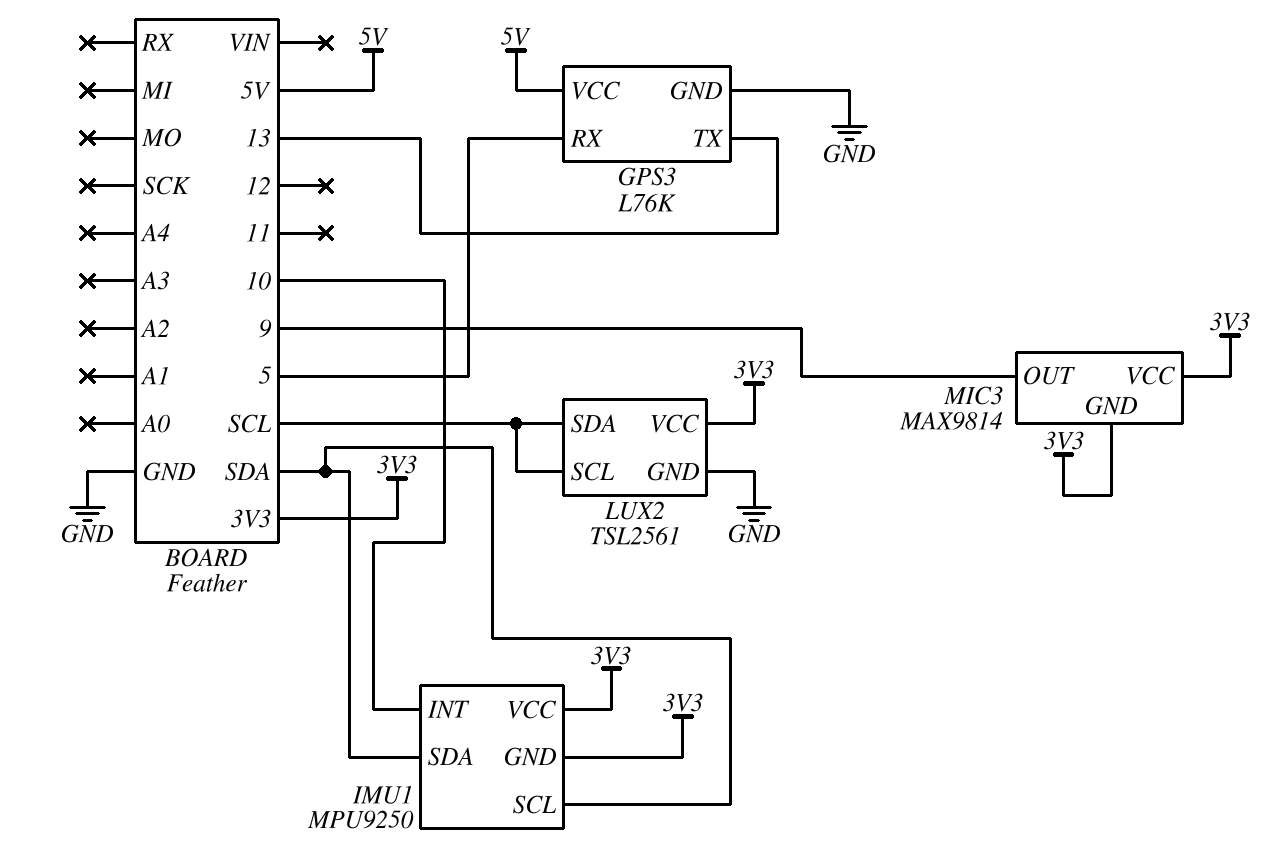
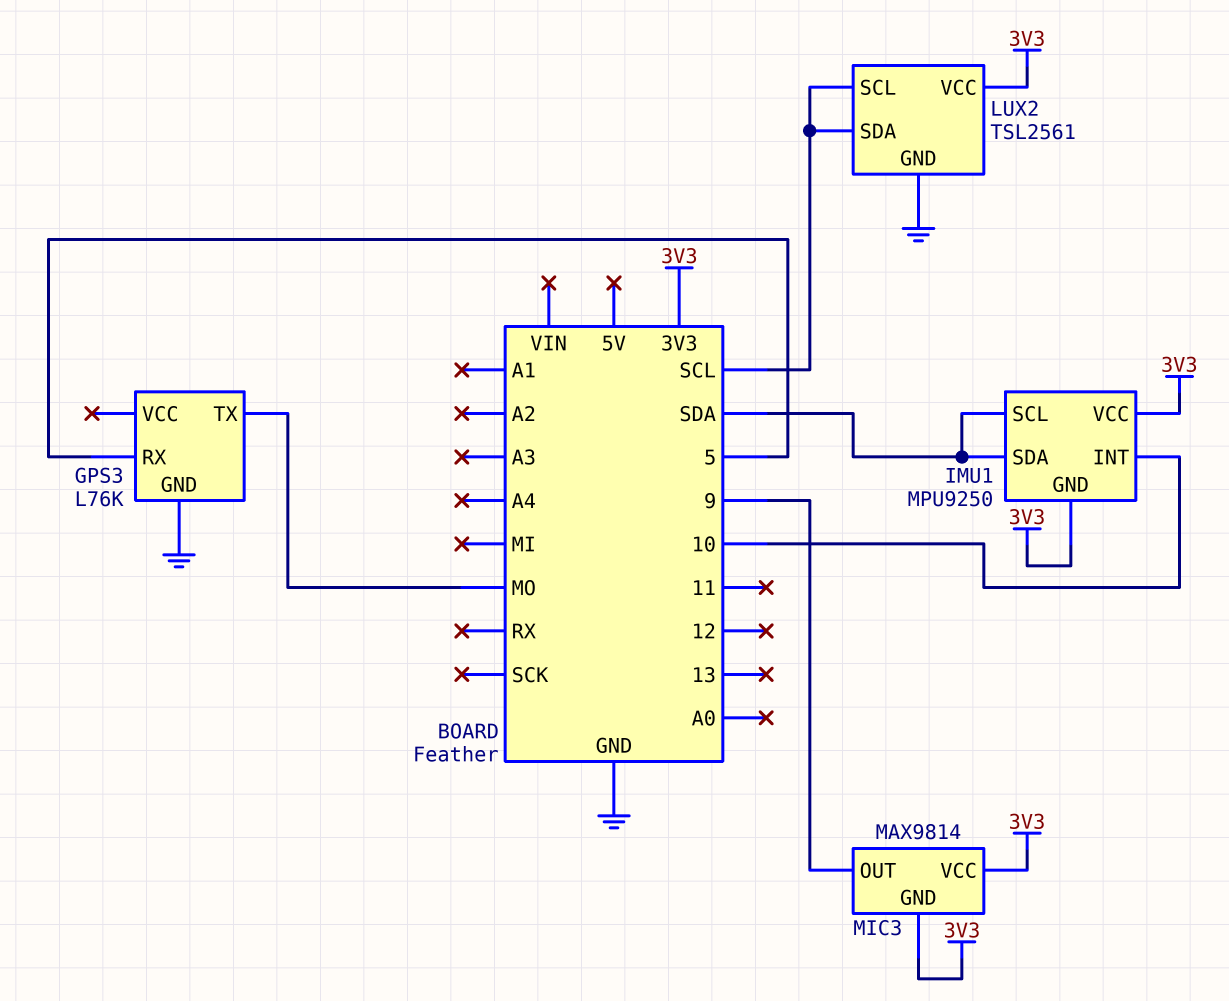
GPS3 pin TX: 13 -> MO
GPS3 pin VCC: 5V -> none

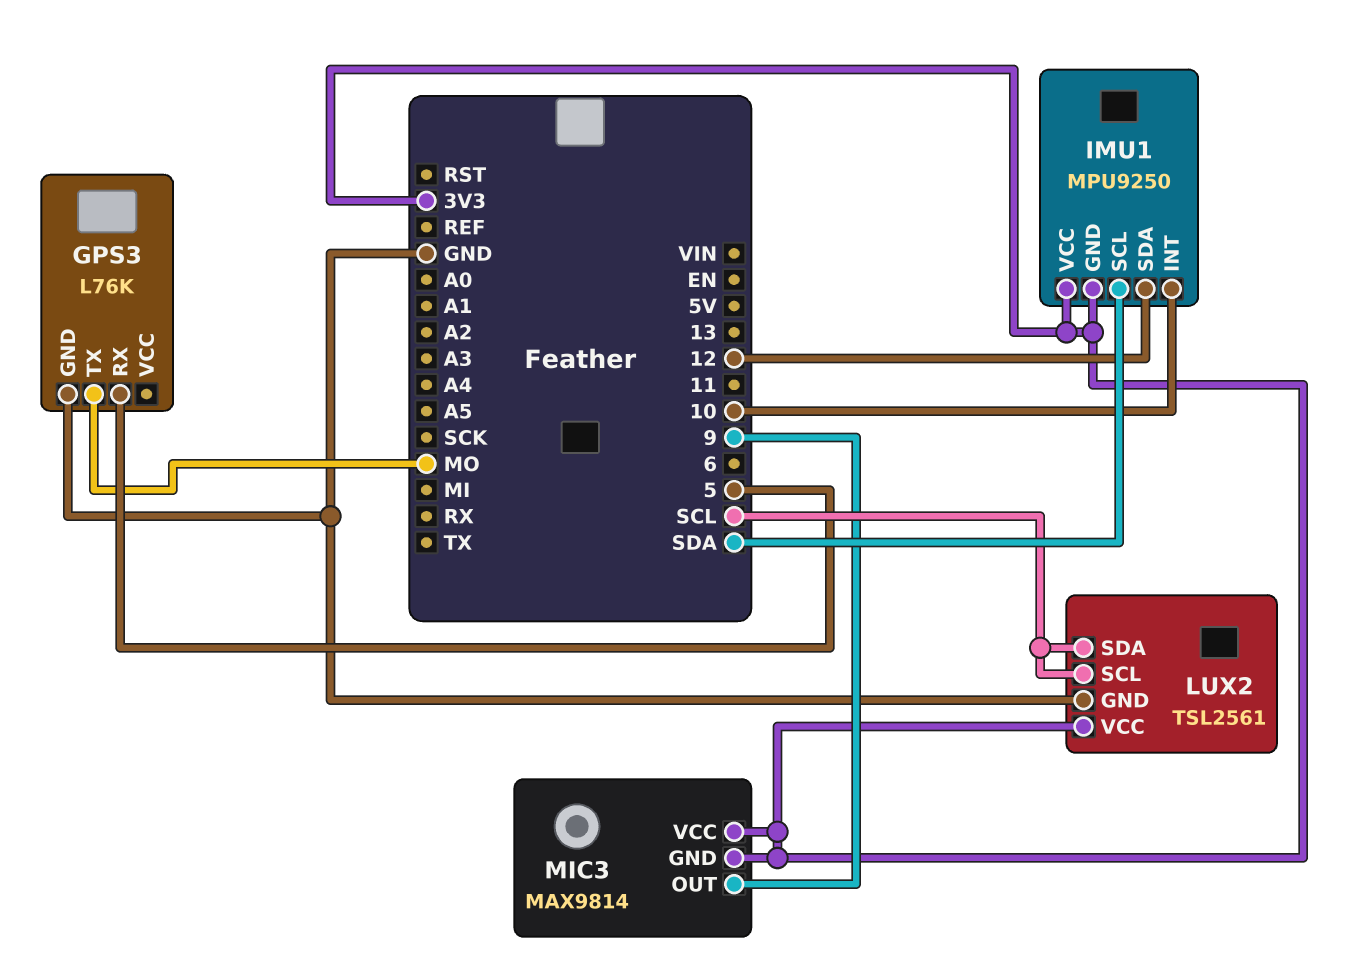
IMU1 pin SDA: SDA -> 12

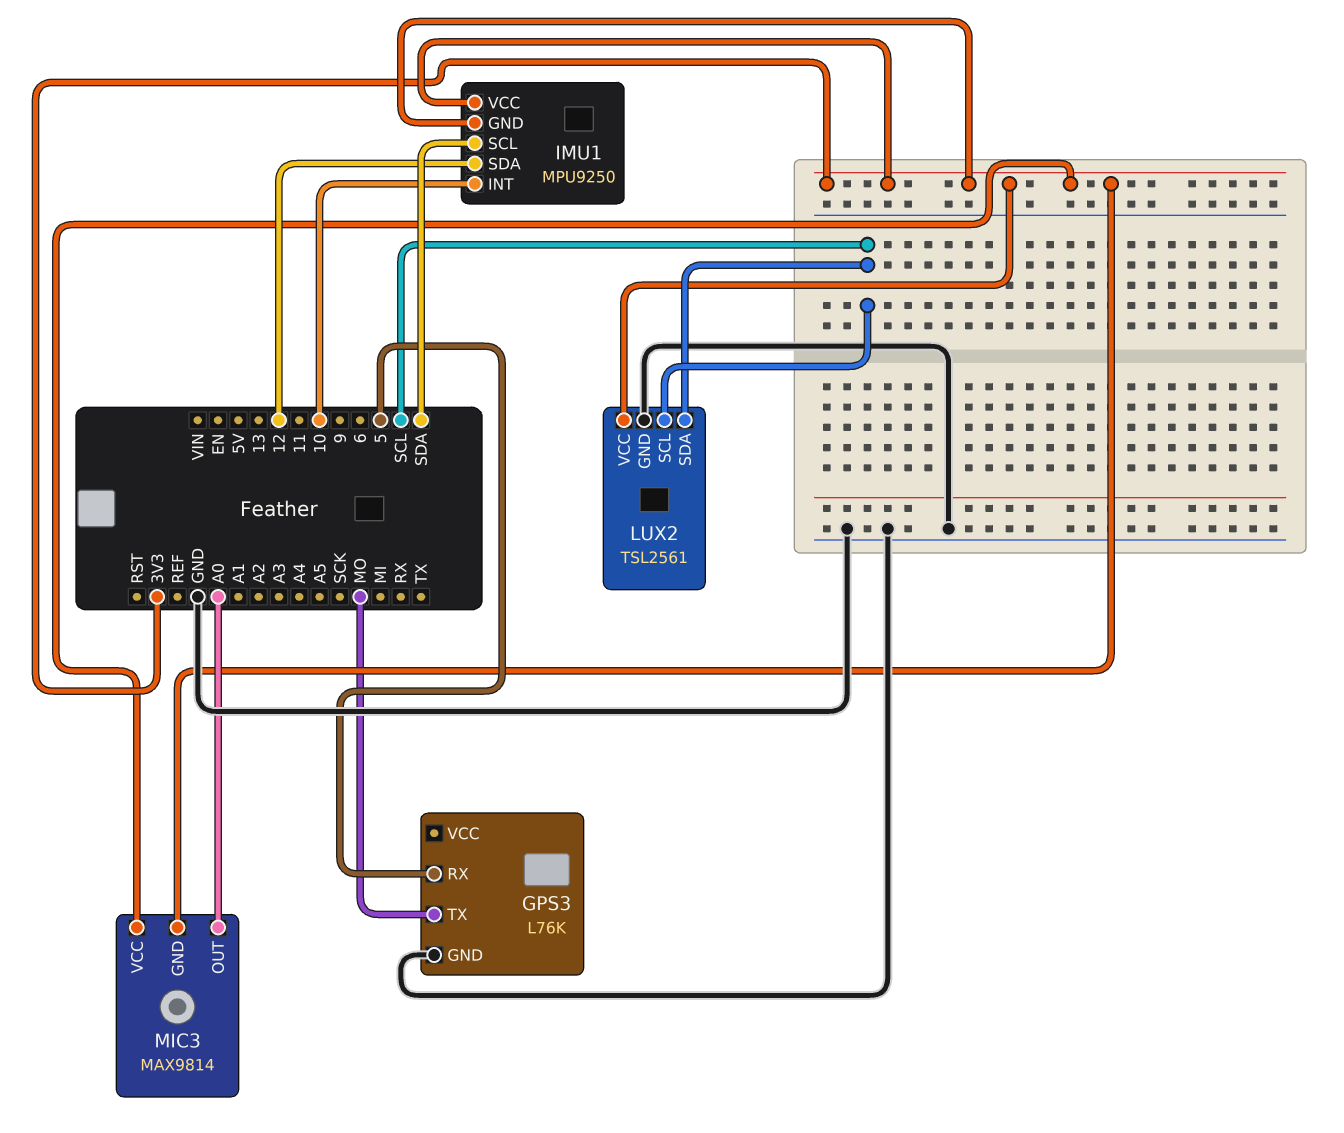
MIC3 pin OUT: 9 -> A0

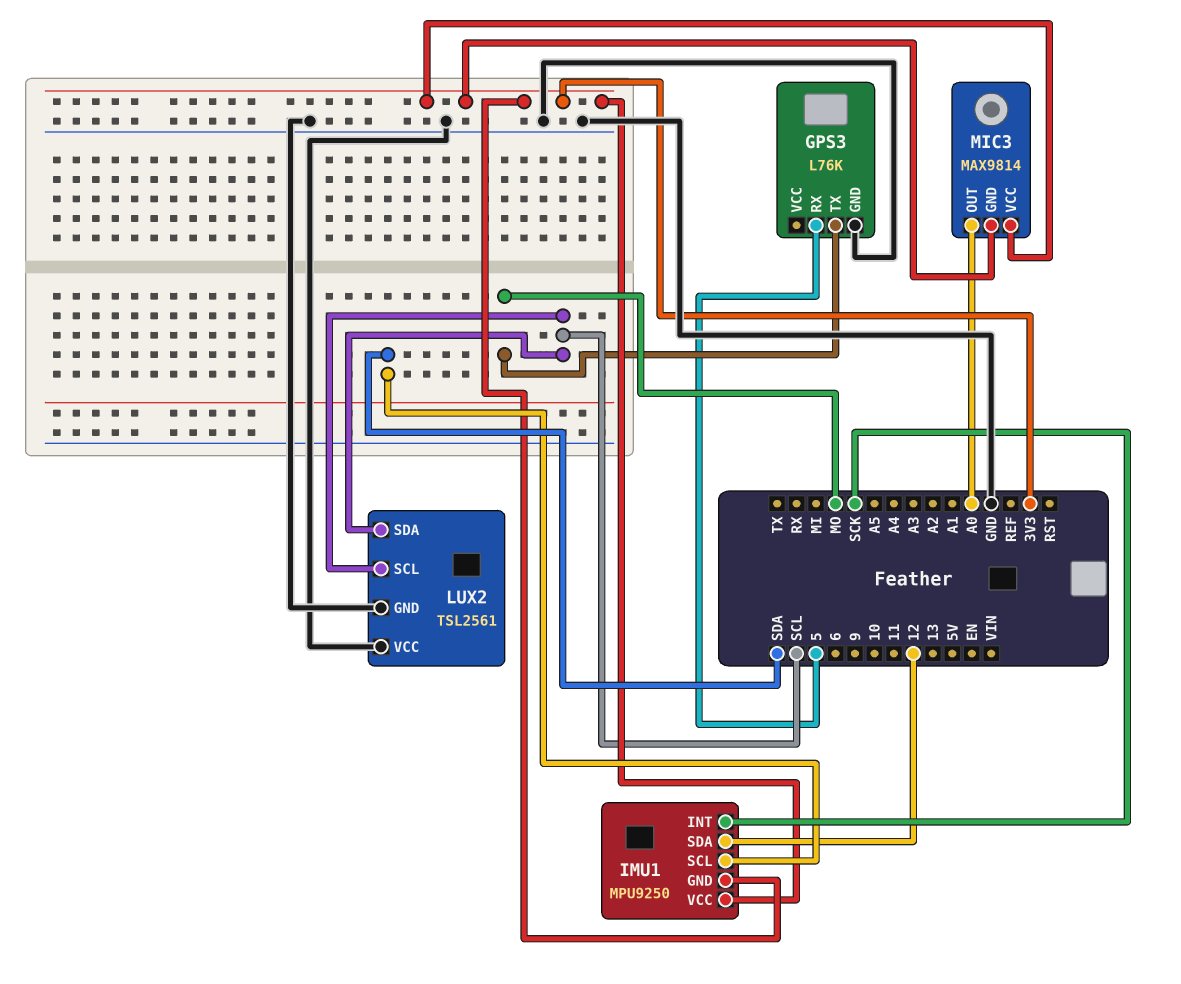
IMU1 pin INT: 10 -> SCK
LUX2 pin VCC: 3V3 -> GND

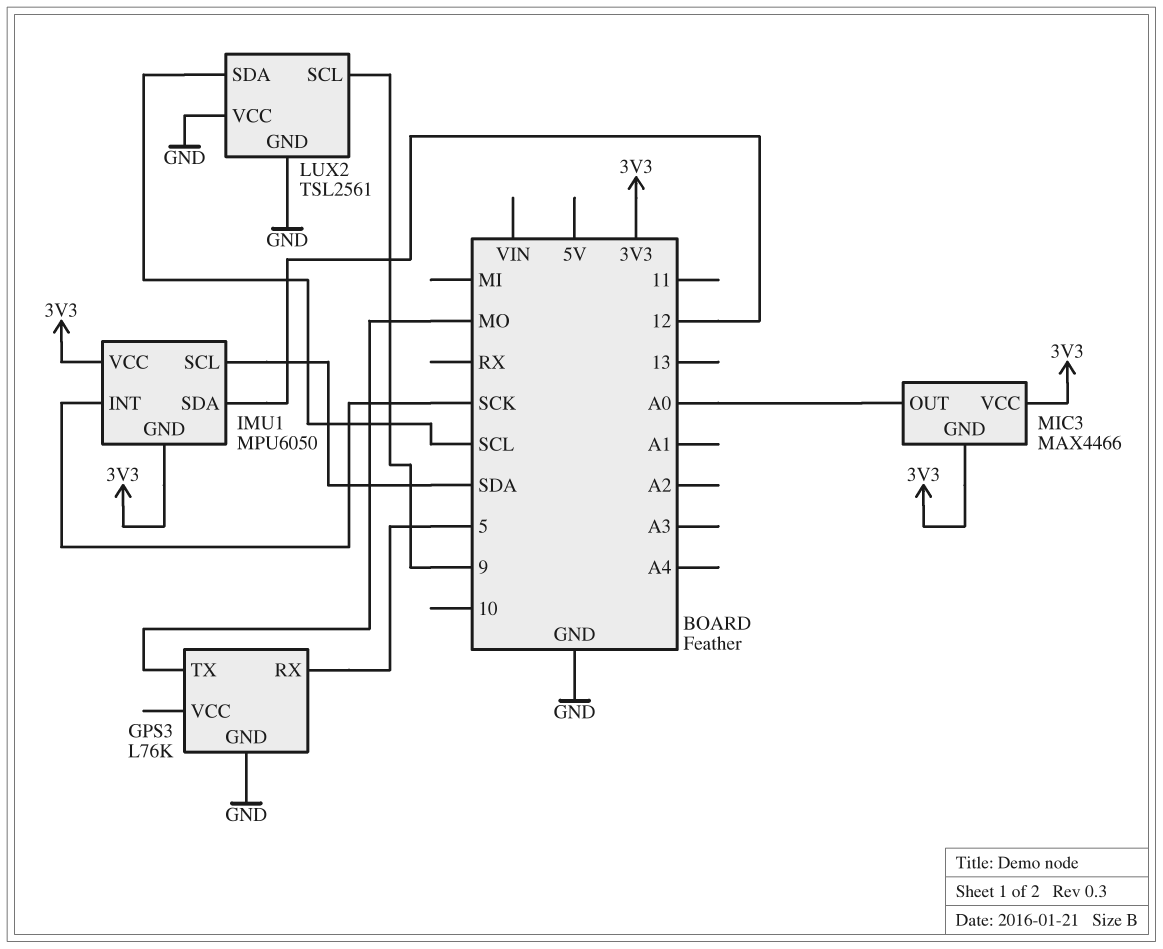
IMU1: MPU9250 -> MPU6050
LUX2 pin SCL: SCL -> 9
MIC3: MAX9814 -> MAX4466

